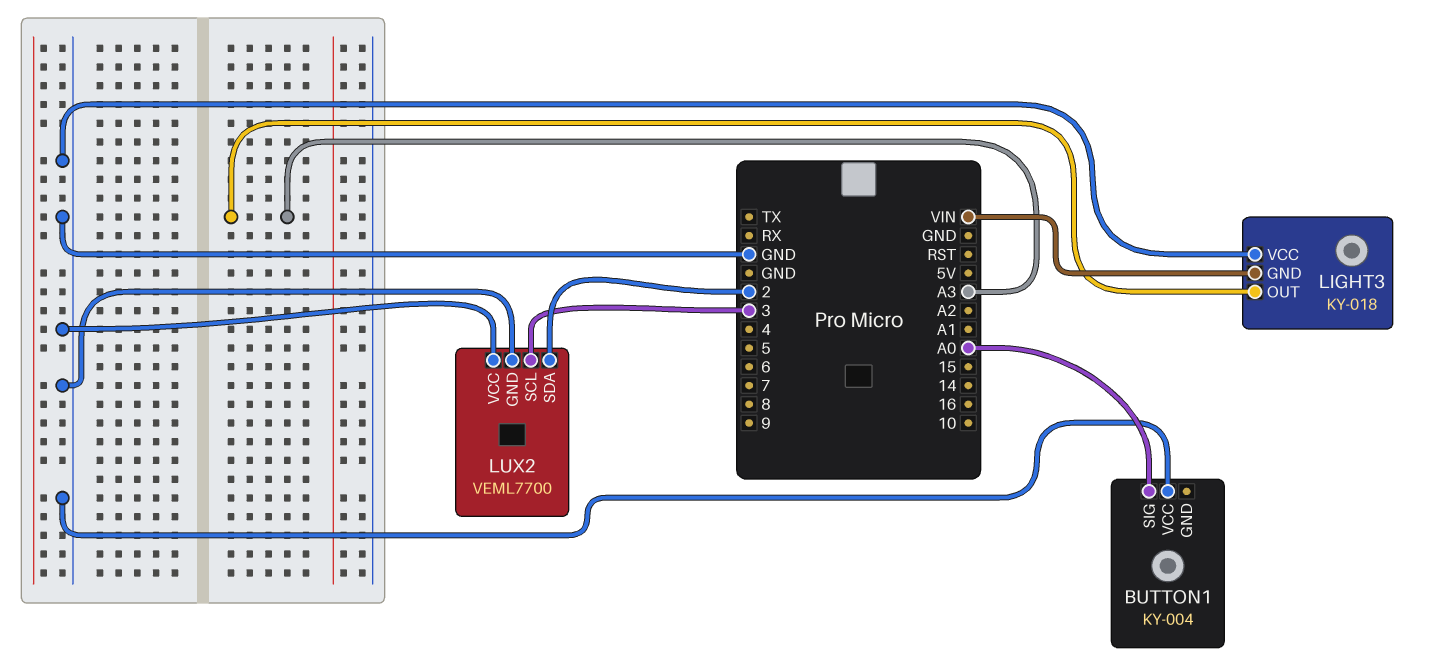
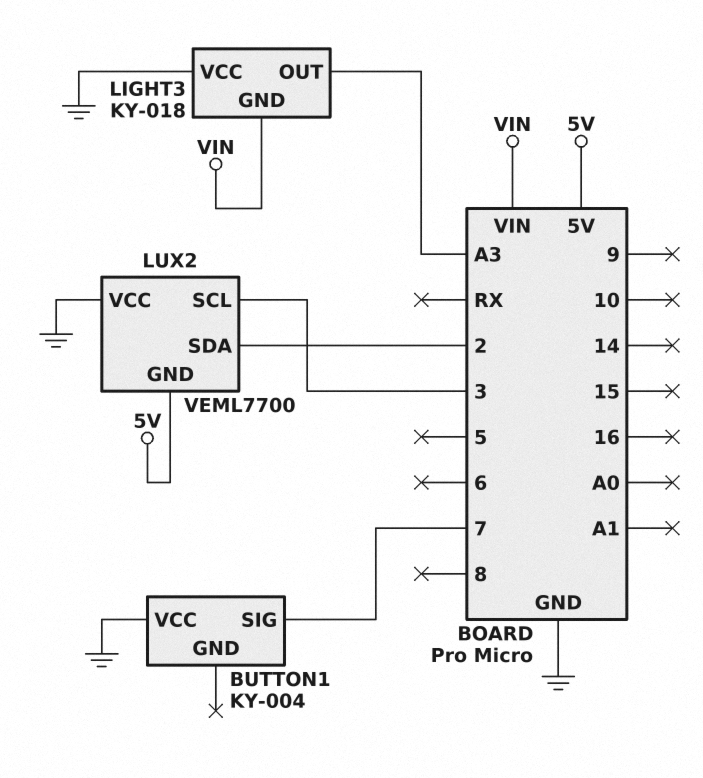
BUTTON1 pin SIG: A0 -> 7
LUX2 pin GND: GND -> 5V

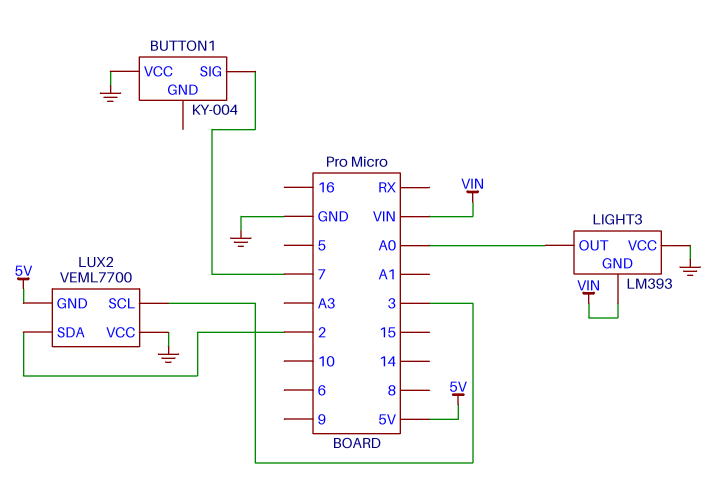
LIGHT3: KY-018 -> LM393
LIGHT3 pin OUT: A3 -> A0

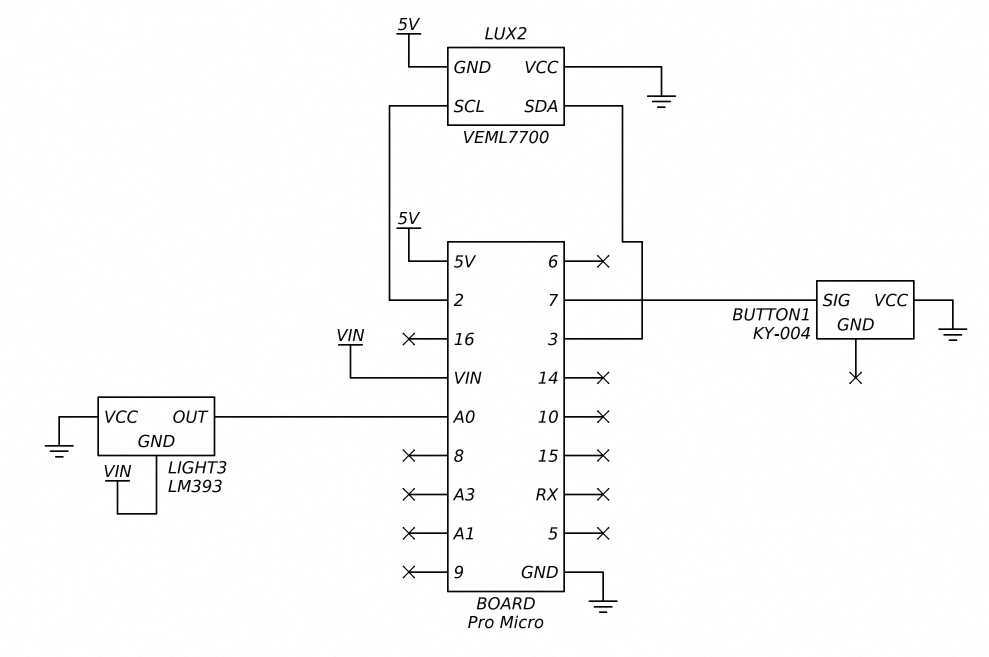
LUX2 pin SCL: 3 -> 2
LUX2 pin SDA: 2 -> 3

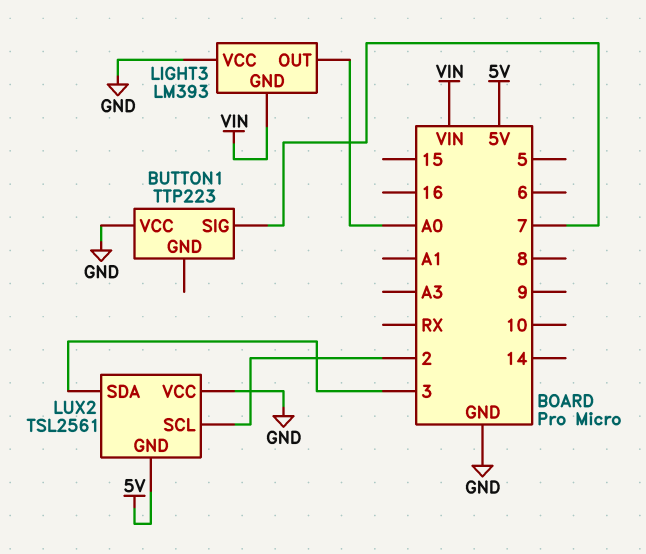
BUTTON1: KY-004 -> TTP223
LUX2: VEML7700 -> TSL2561

